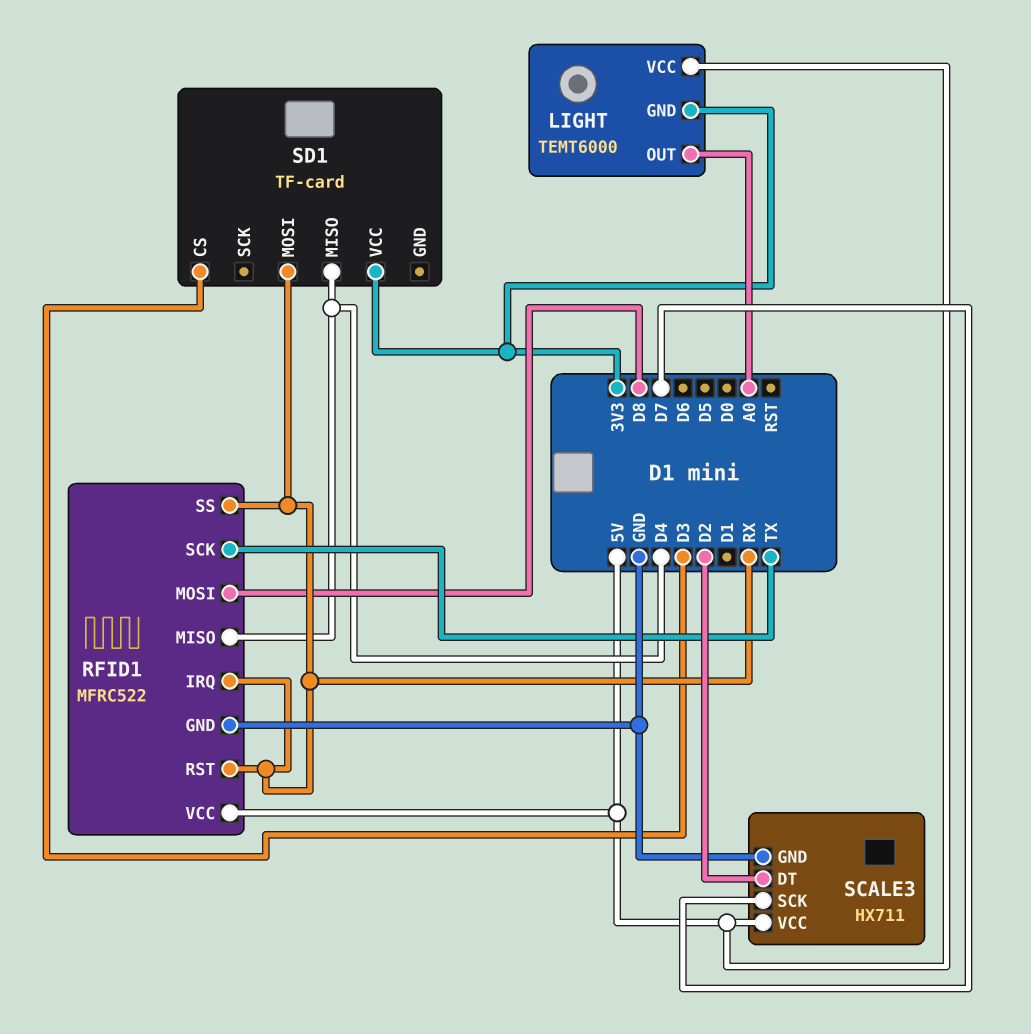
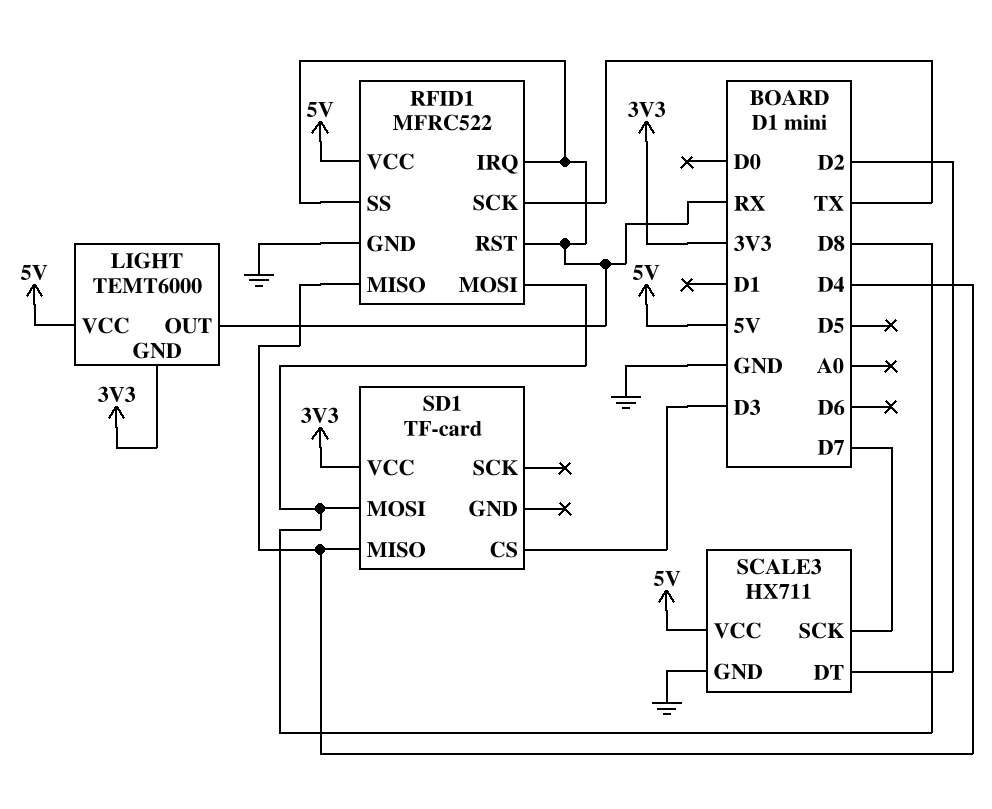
LIGHT pin OUT: A0 -> RX
SD1 pin MOSI: RX -> D8

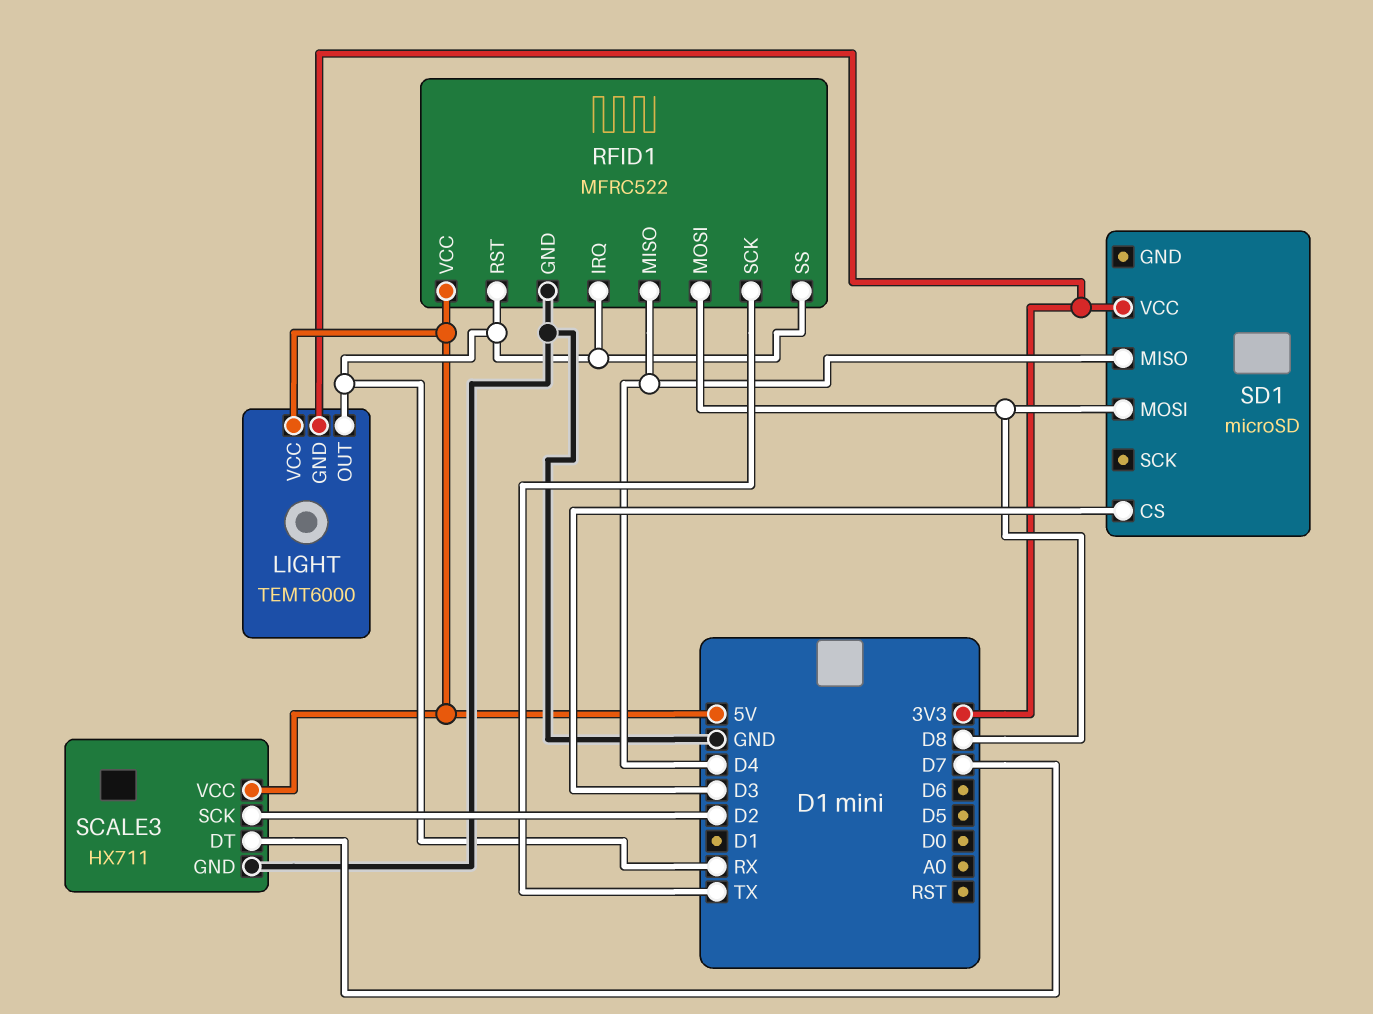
SCALE3 pin DT: D2 -> D7
SCALE3 pin SCK: D7 -> D2
SD1: TF-card -> microSD

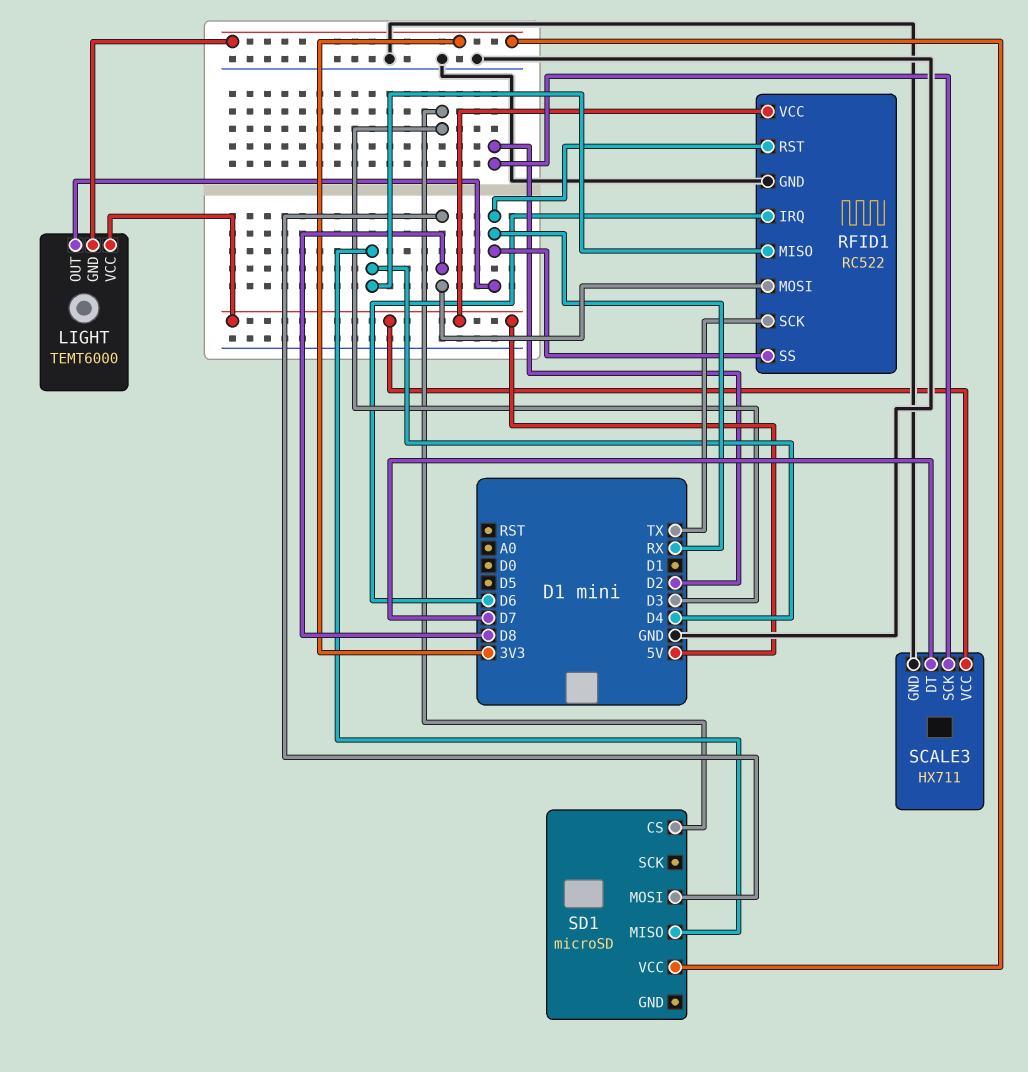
RFID1: MFRC522 -> RC522
RFID1 pin IRQ: RX -> D6

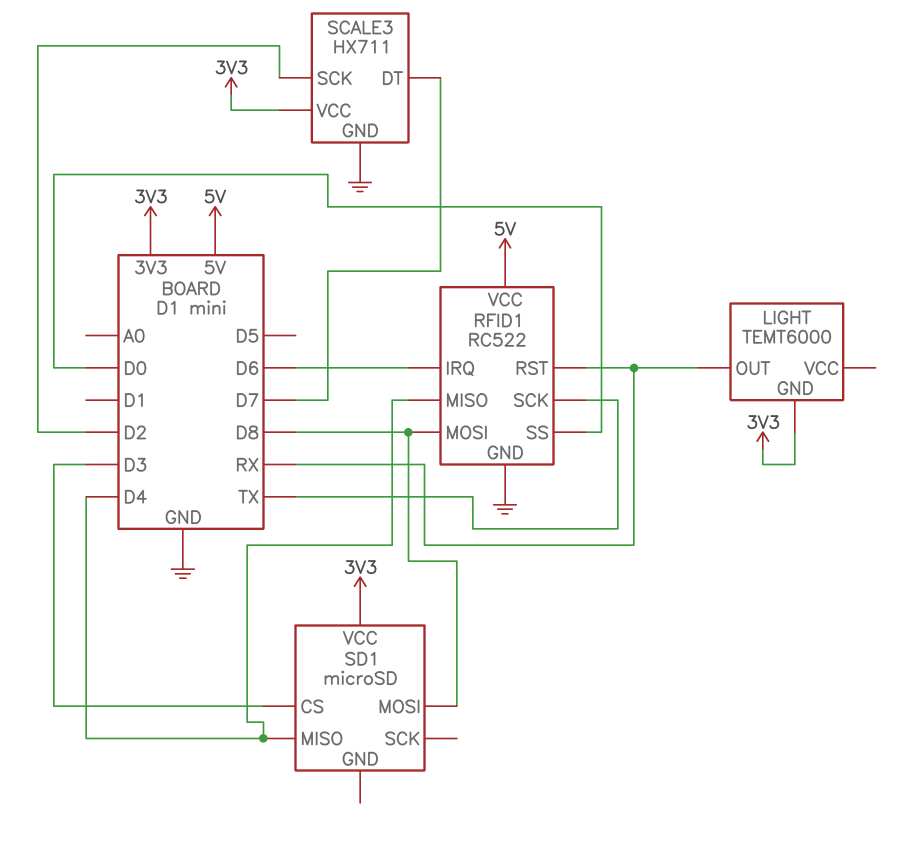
LIGHT pin VCC: 5V -> none
RFID1 pin SS: RX -> D0
SCALE3 pin VCC: 5V -> 3V3

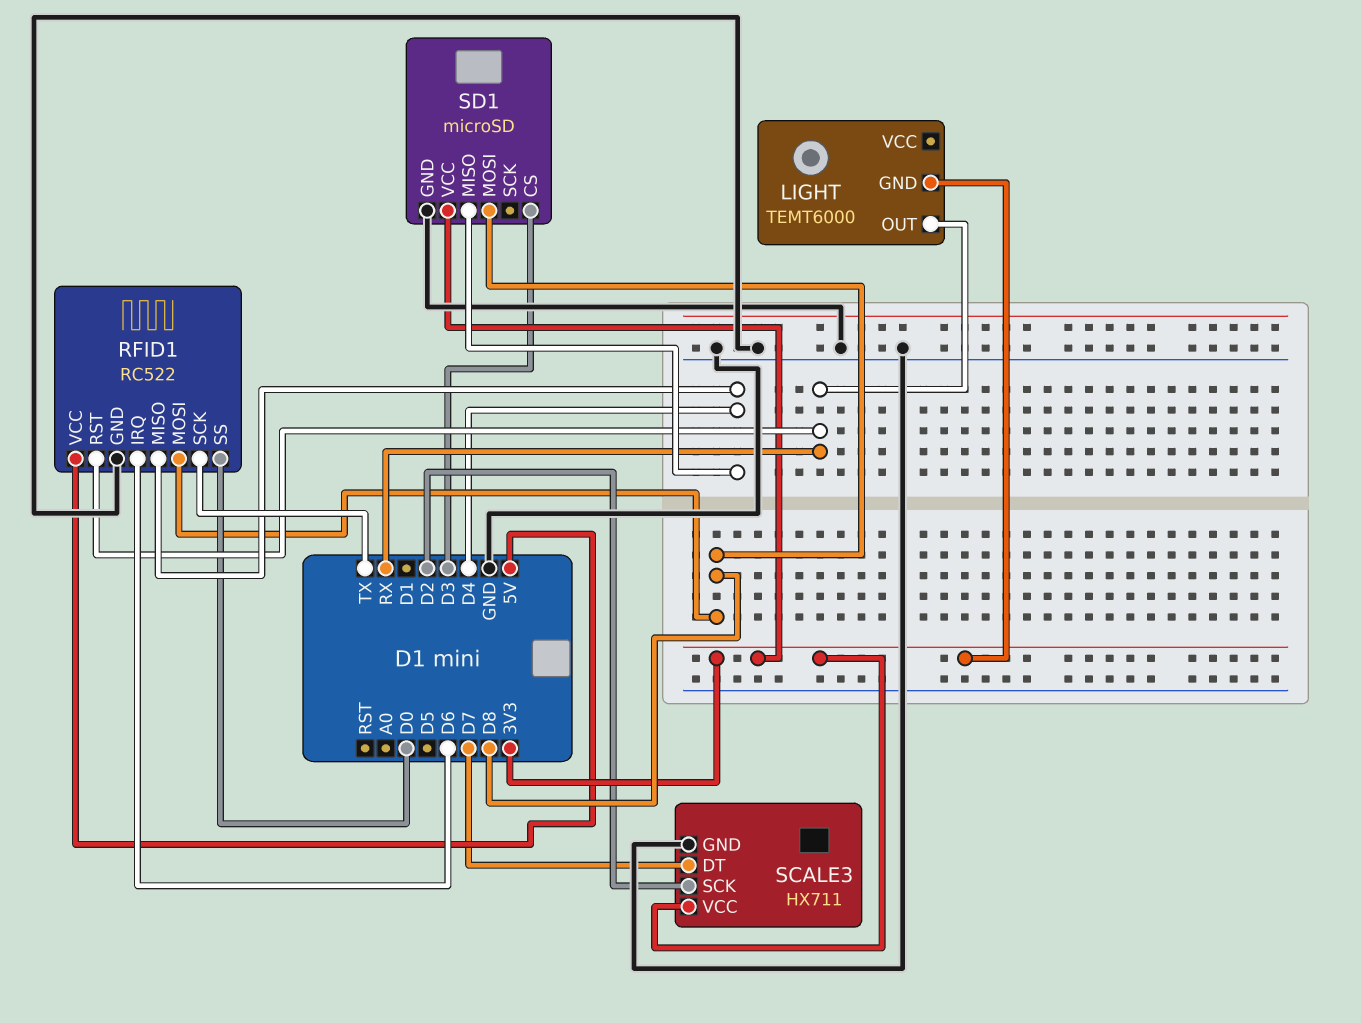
SD1 pin GND: none -> GND

